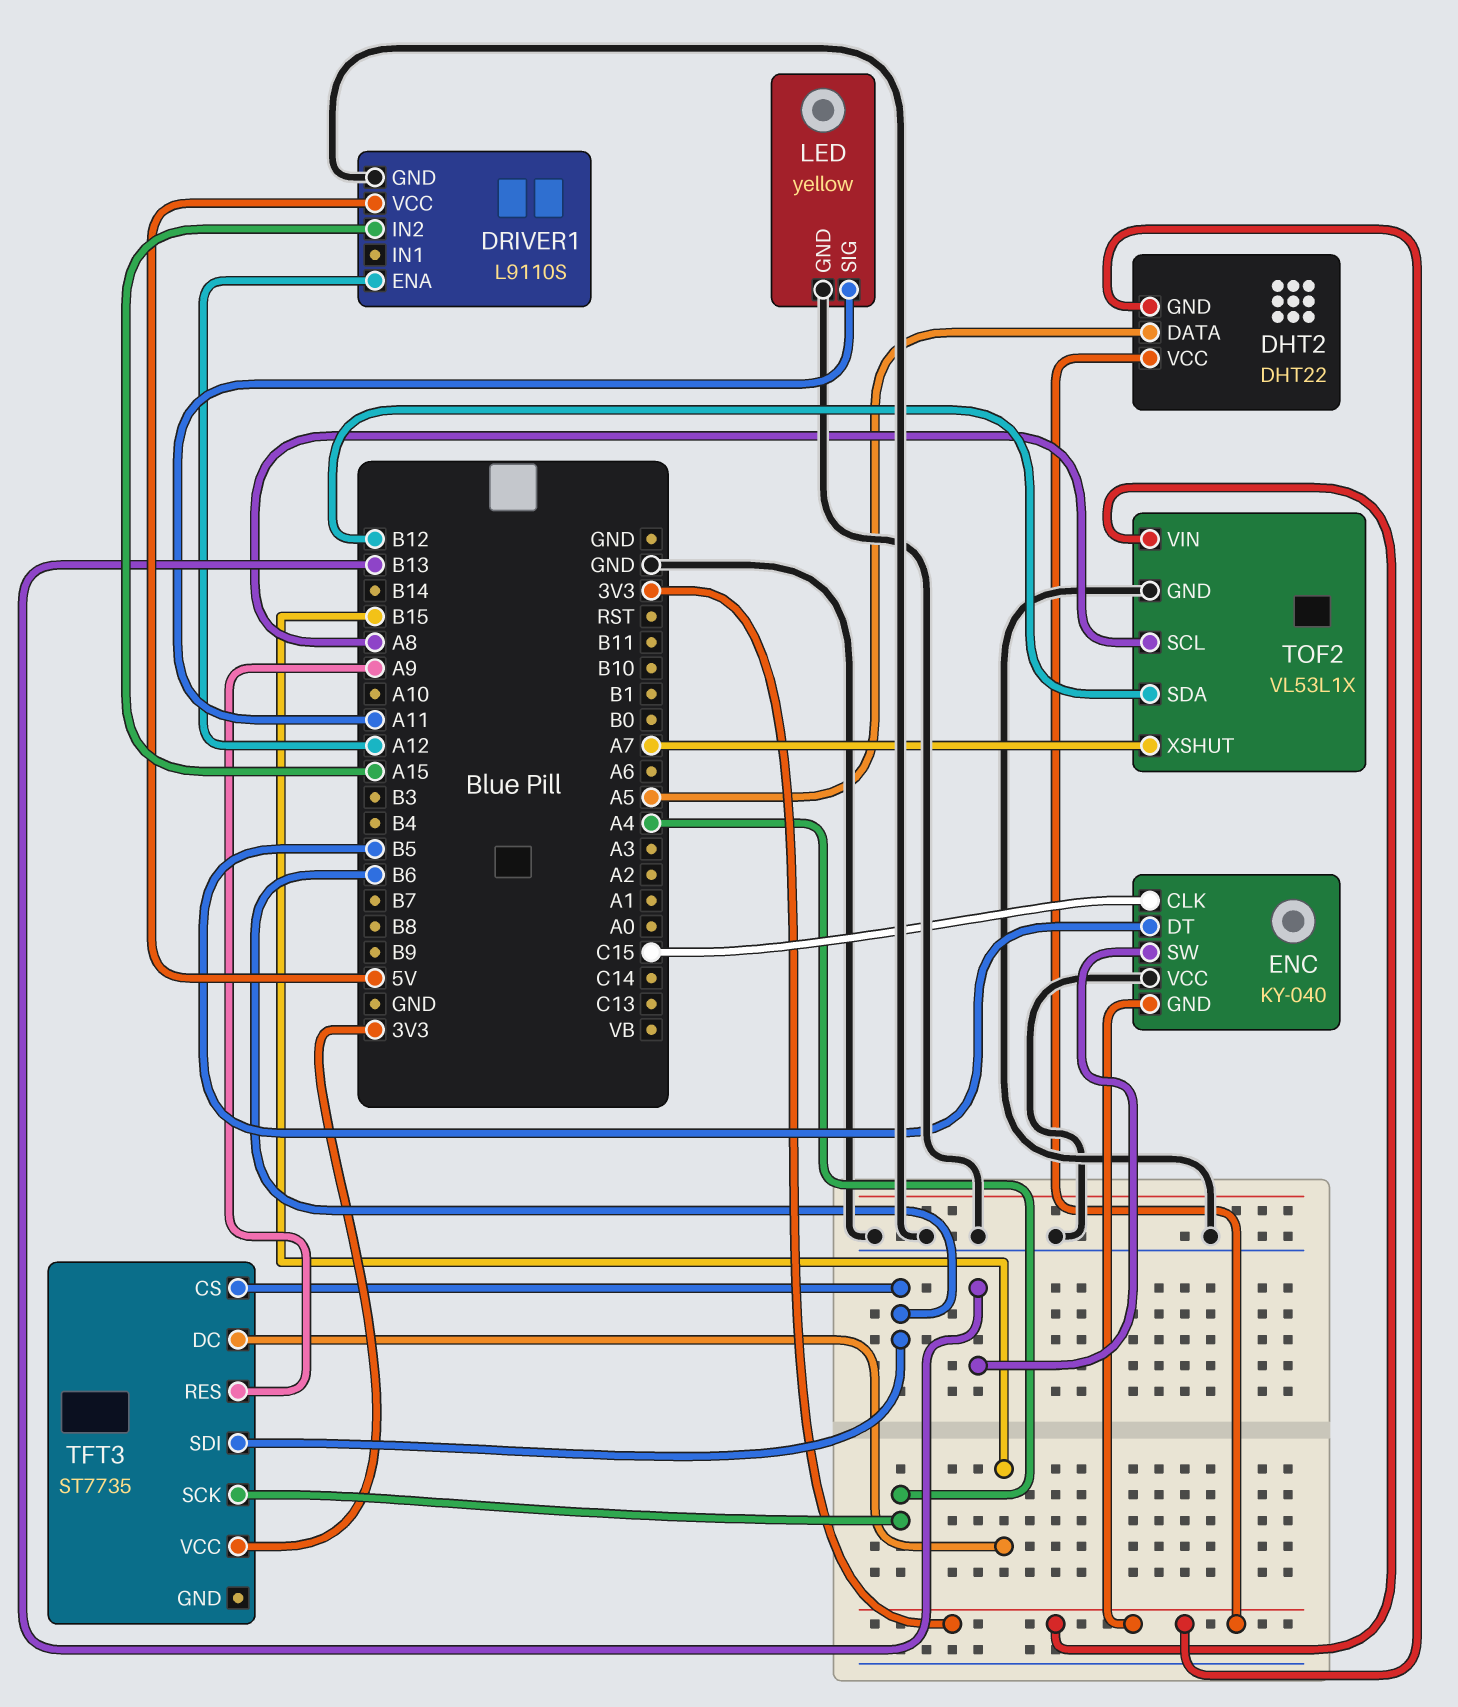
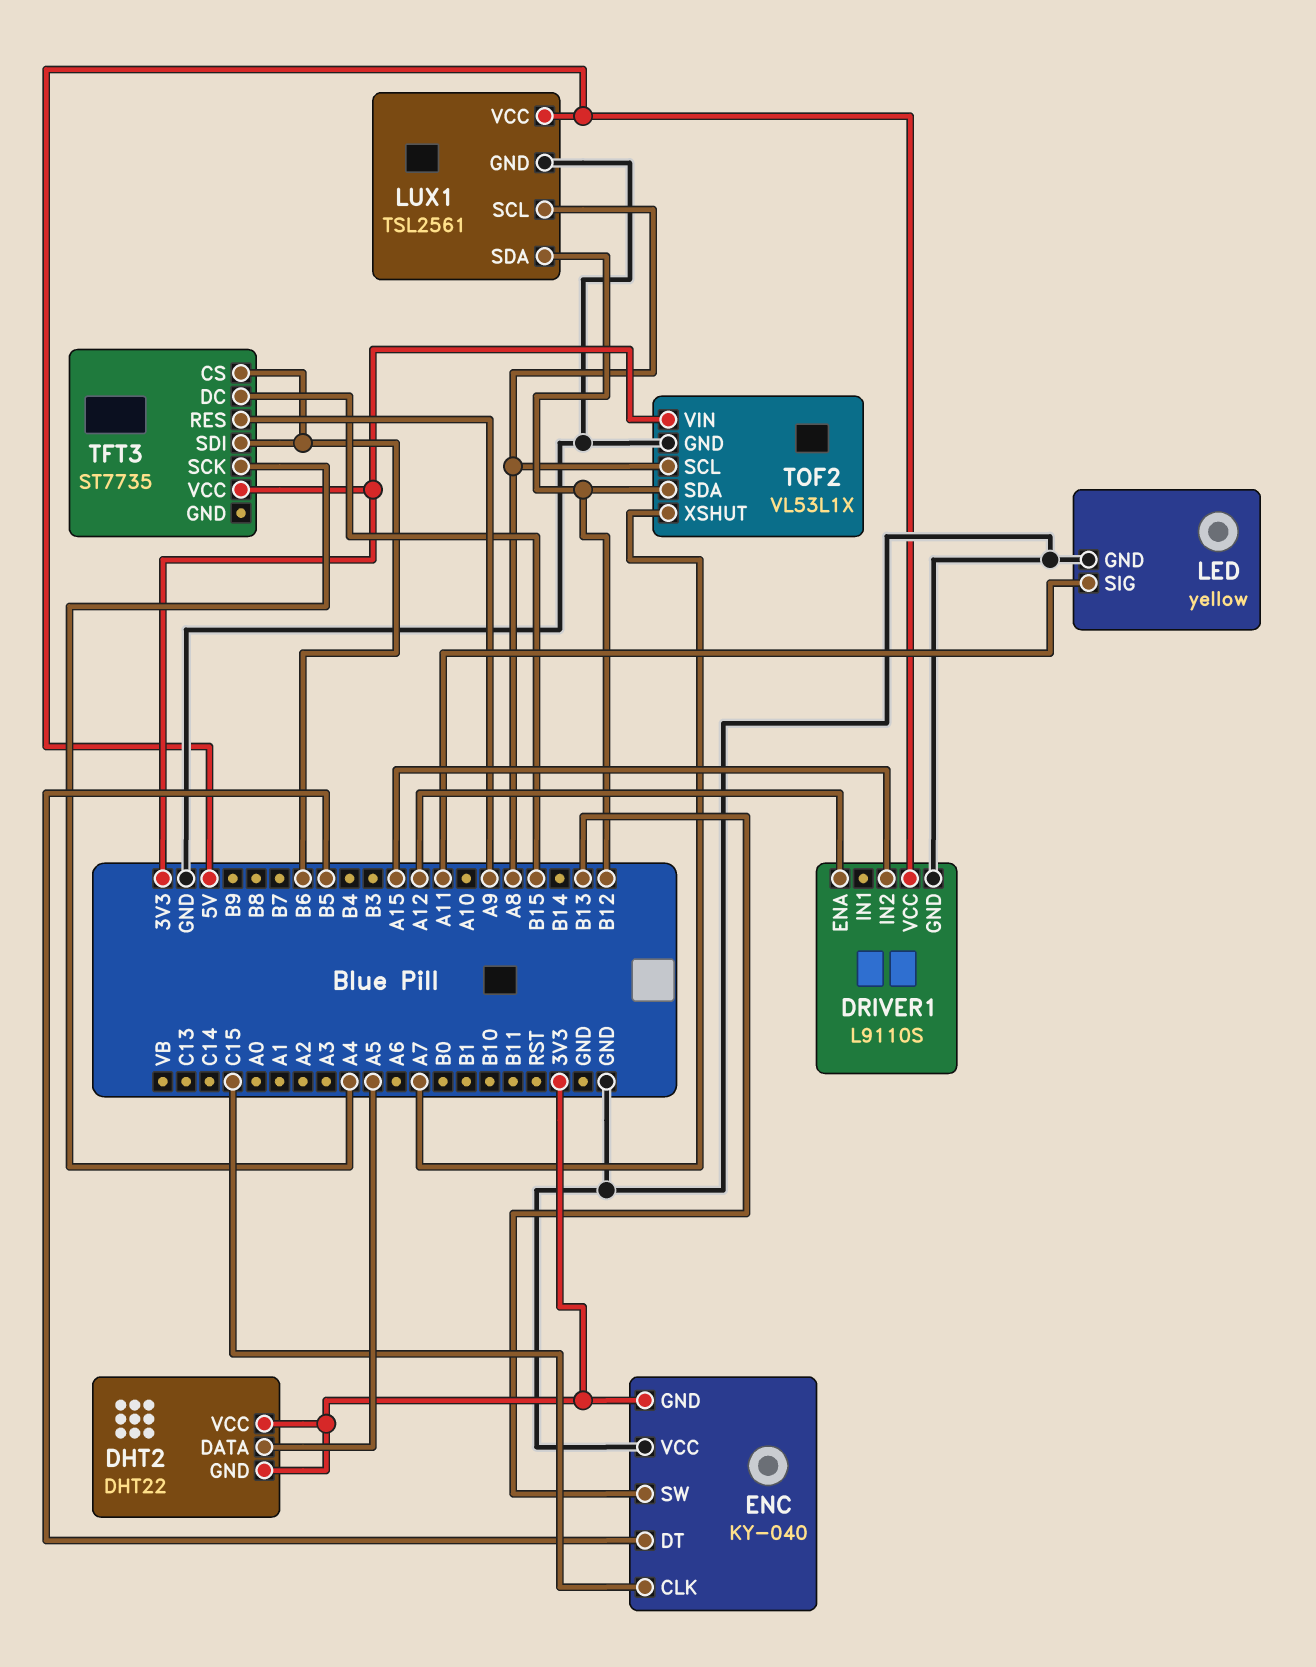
LUX1: none -> TSL2561
LUX1 pin GND: none -> GND
LUX1 pin SCL: none -> A8
LUX1 pin SDA: none -> B12
LUX1 pin VCC: none -> 5V

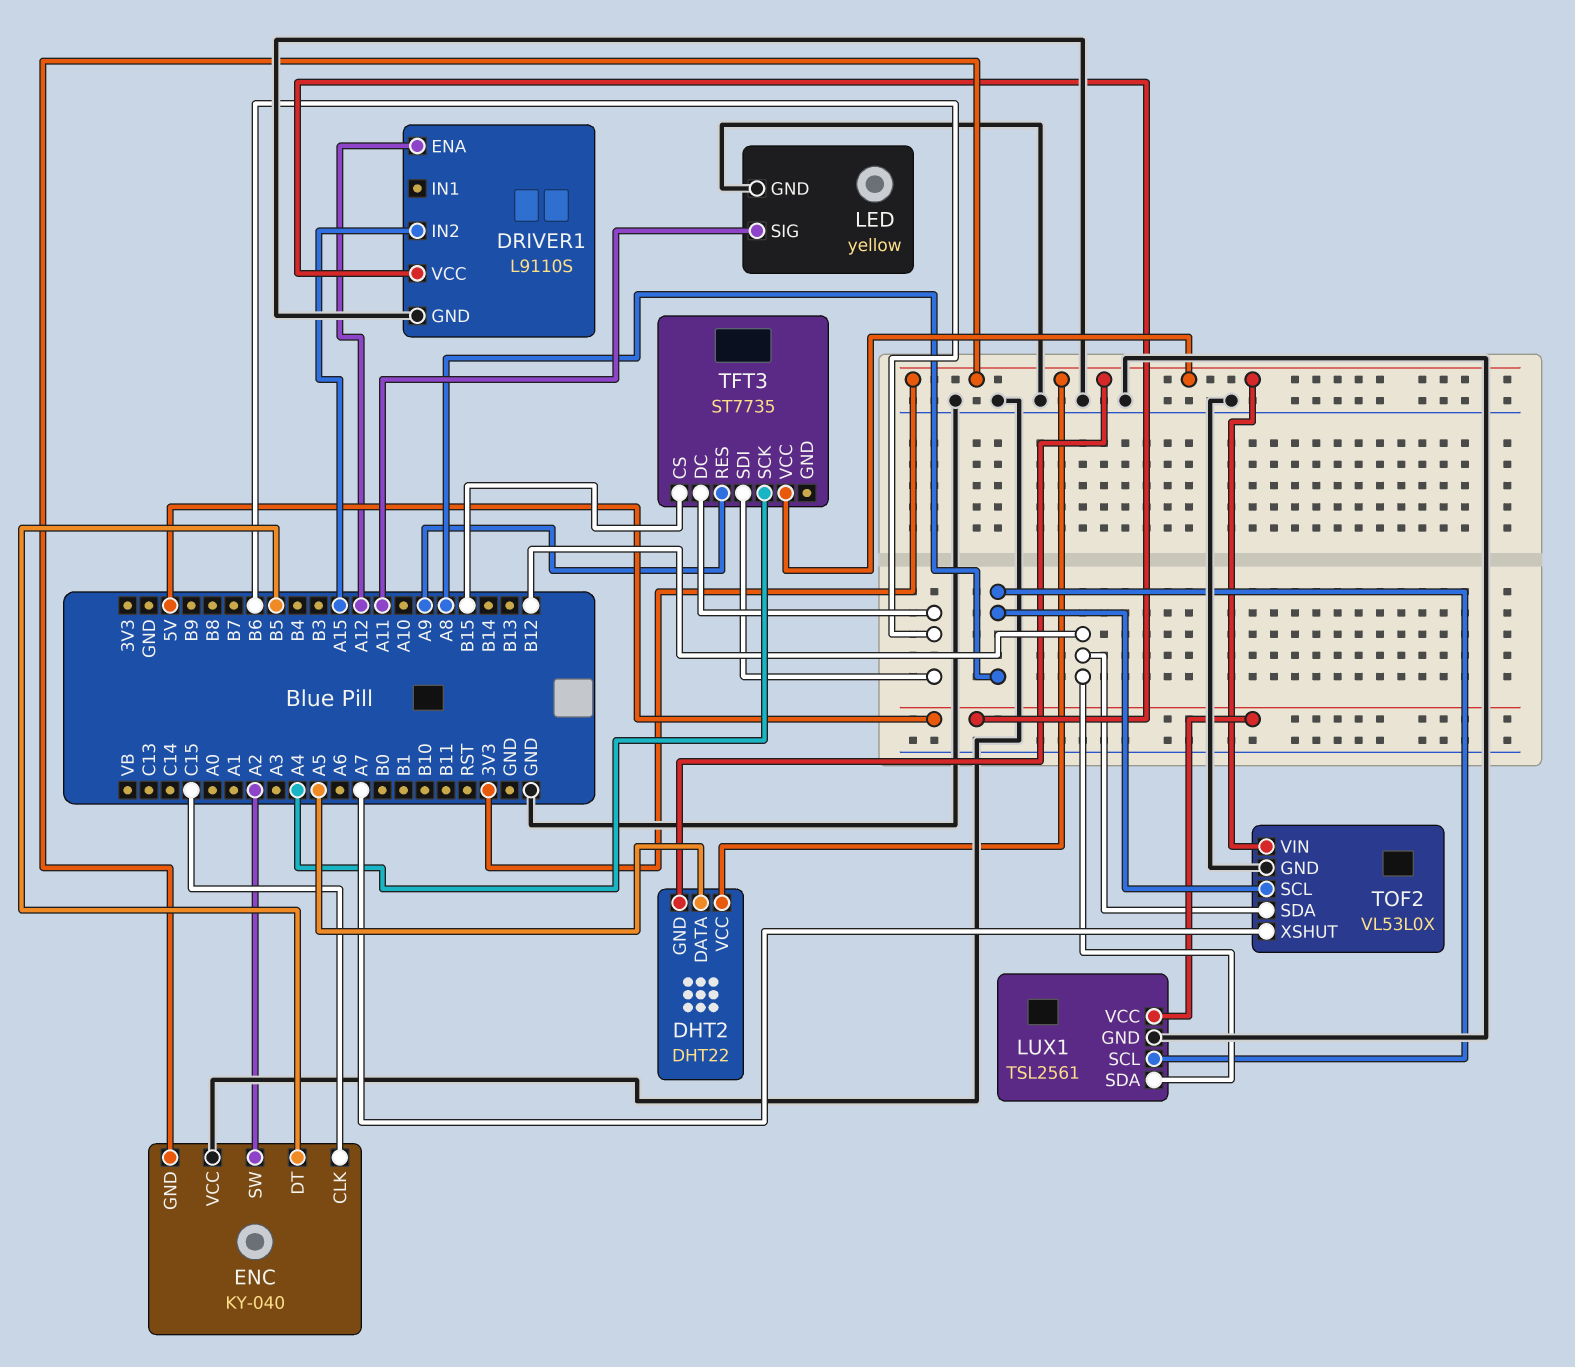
ENC pin SW: B13 -> A2
TFT3 pin CS: B6 -> B15
TFT3 pin DC: B15 -> B6
TOF2: VL53L1X -> VL53L0X

